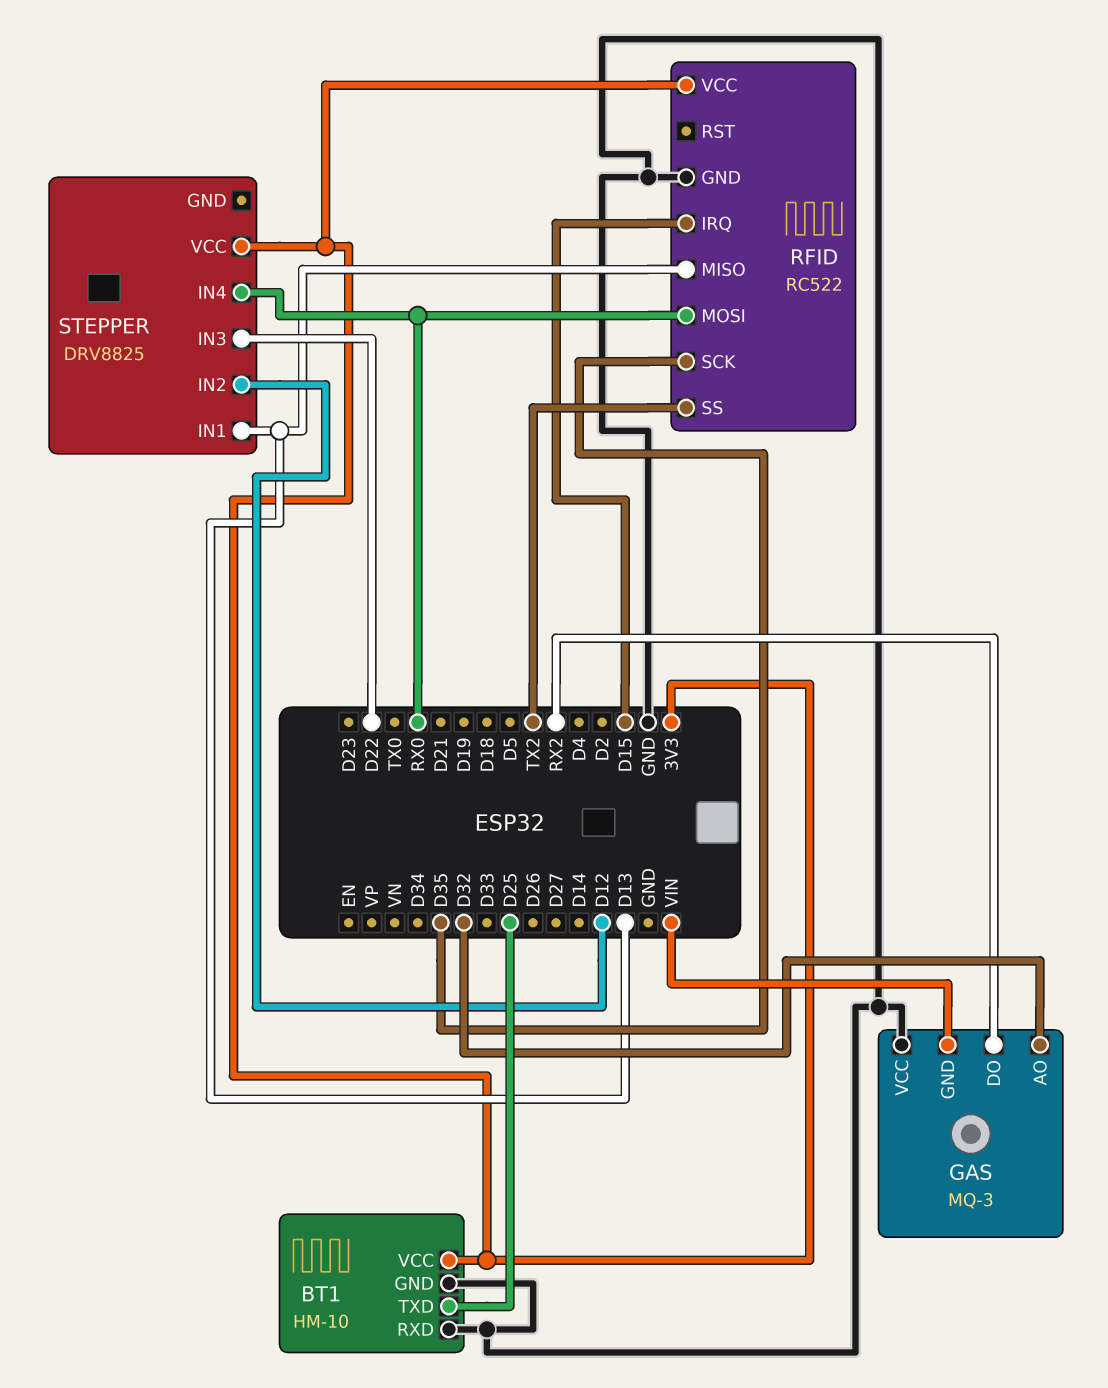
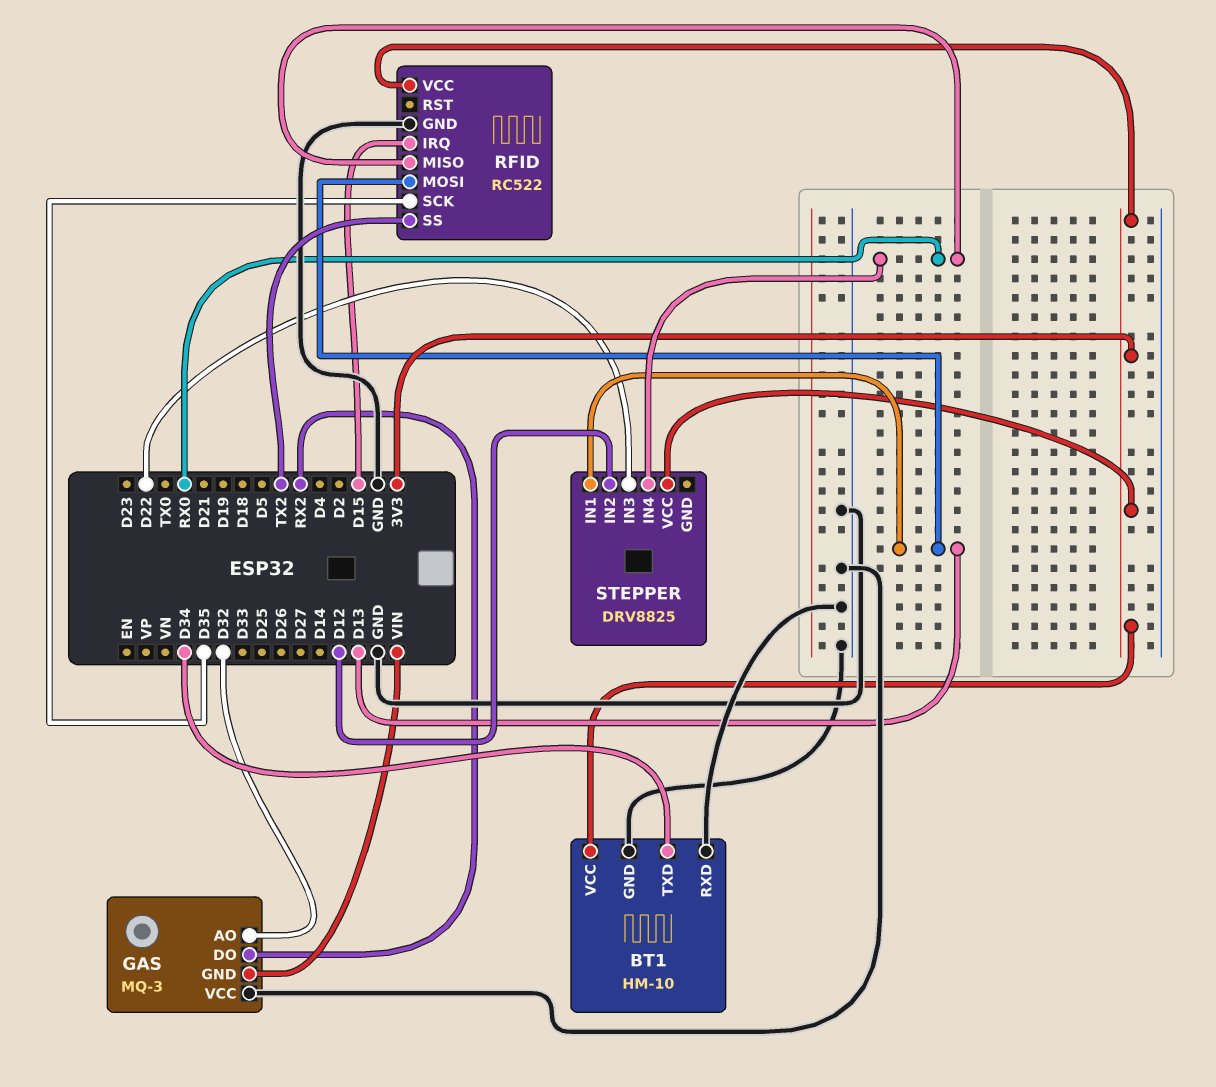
BT1 pin TXD: D25 -> D34
RFID pin MISO: D13 -> RX0
RFID pin MOSI: RX0 -> D13

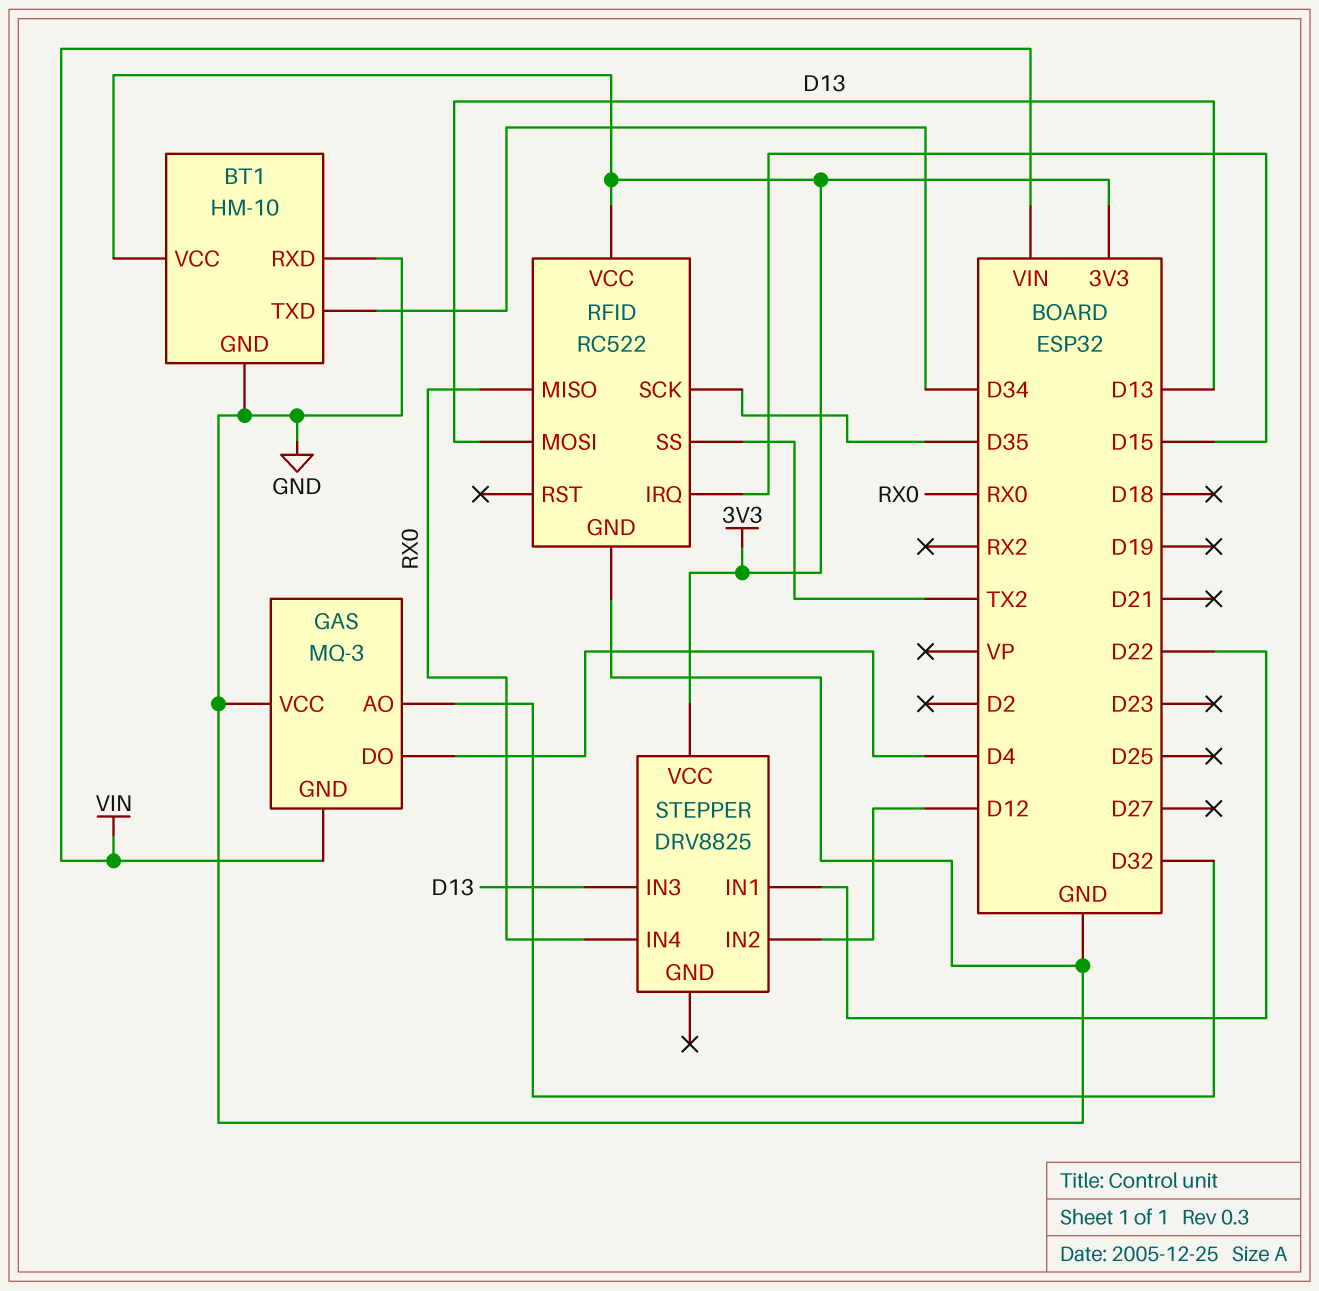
GAS pin DO: RX2 -> D4
STEPPER pin IN1: D13 -> D22
STEPPER pin IN3: D22 -> D13

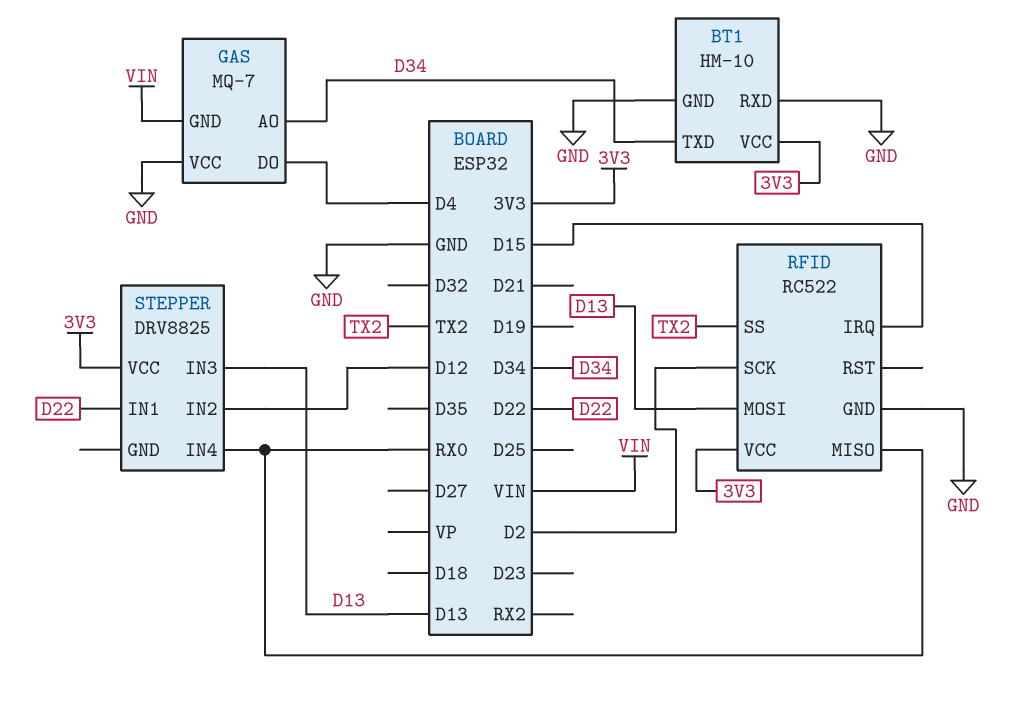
GAS: MQ-3 -> MQ-7
GAS pin AO: D32 -> D34
RFID pin SCK: D35 -> D2

